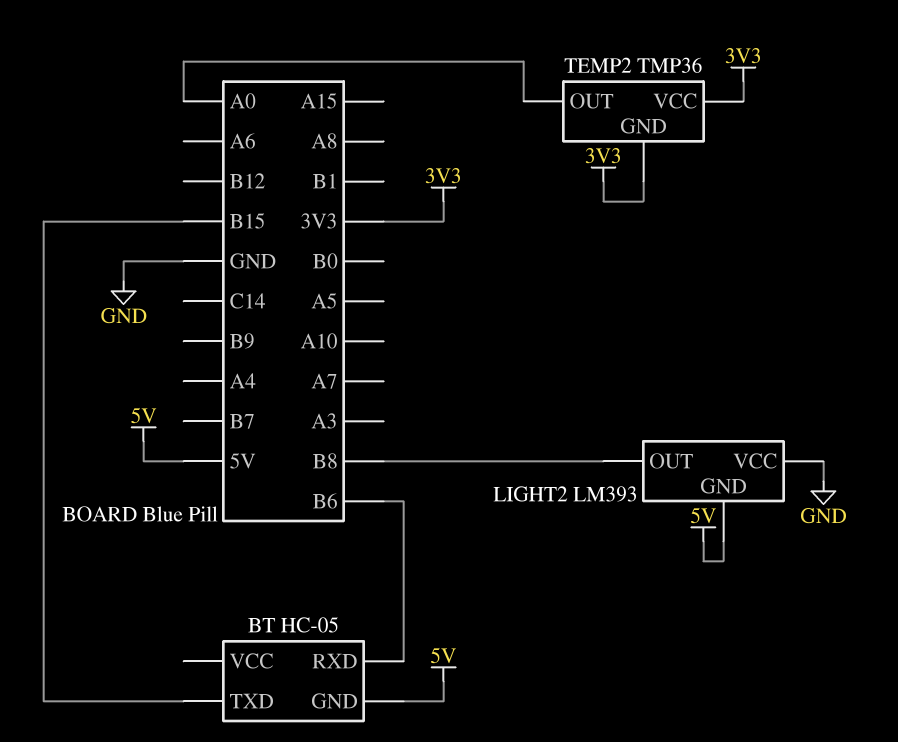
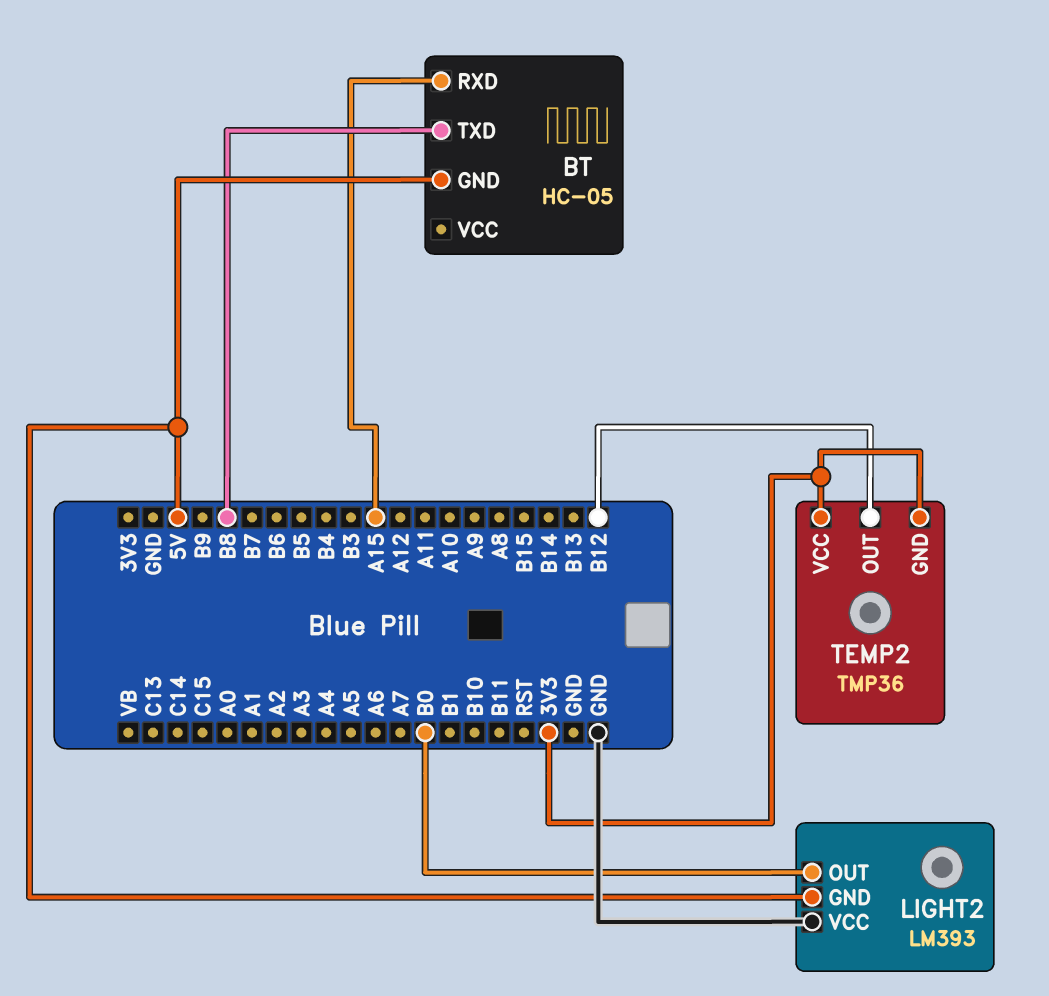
BT pin RXD: B6 -> A15
BT pin TXD: B15 -> B8
LIGHT2 pin OUT: B8 -> B0
TEMP2 pin OUT: A0 -> B12

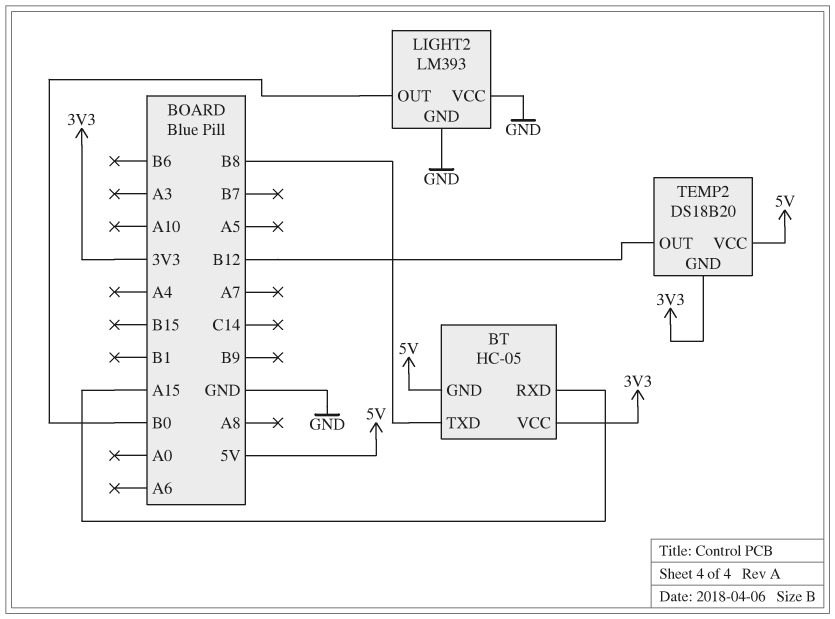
BT pin VCC: none -> 3V3
LIGHT2 pin GND: 5V -> GND
TEMP2: TMP36 -> DS18B20
TEMP2 pin VCC: 3V3 -> 5V

